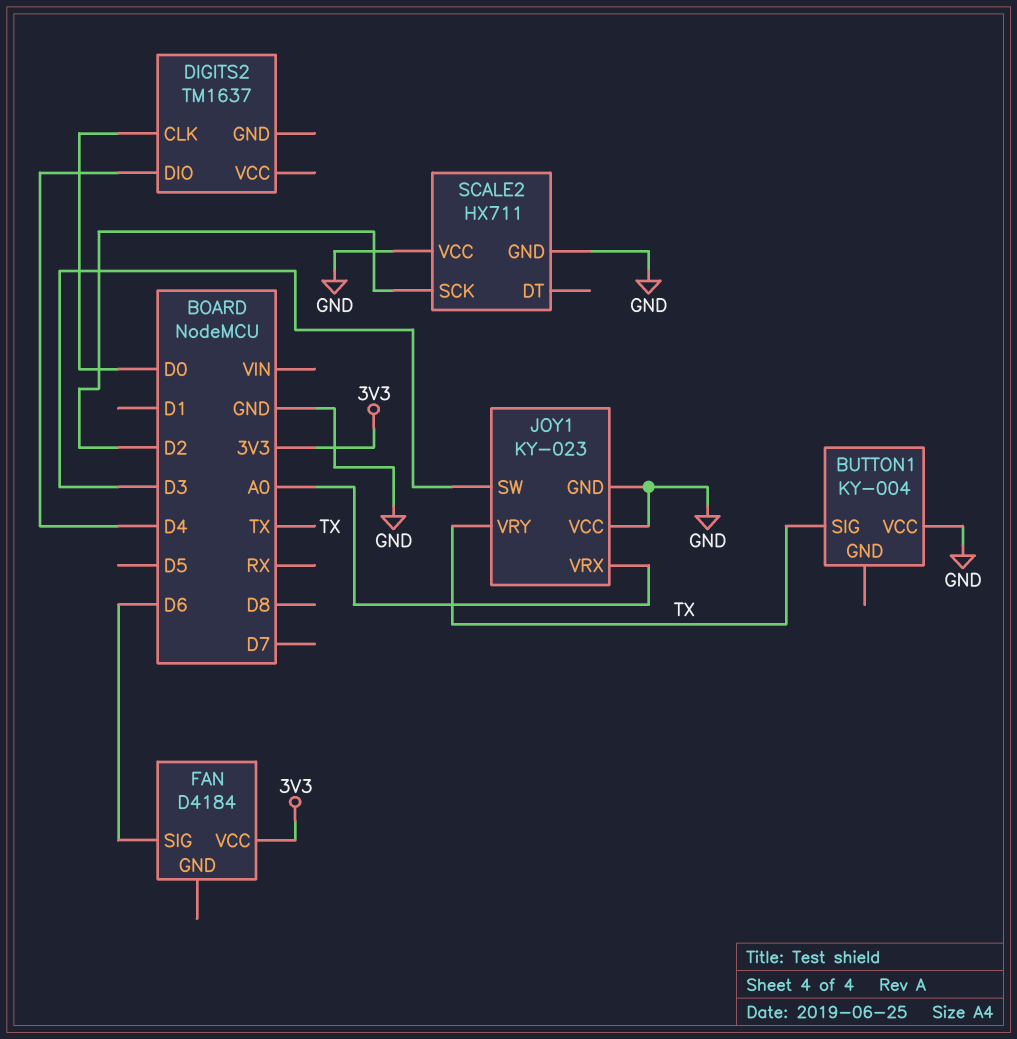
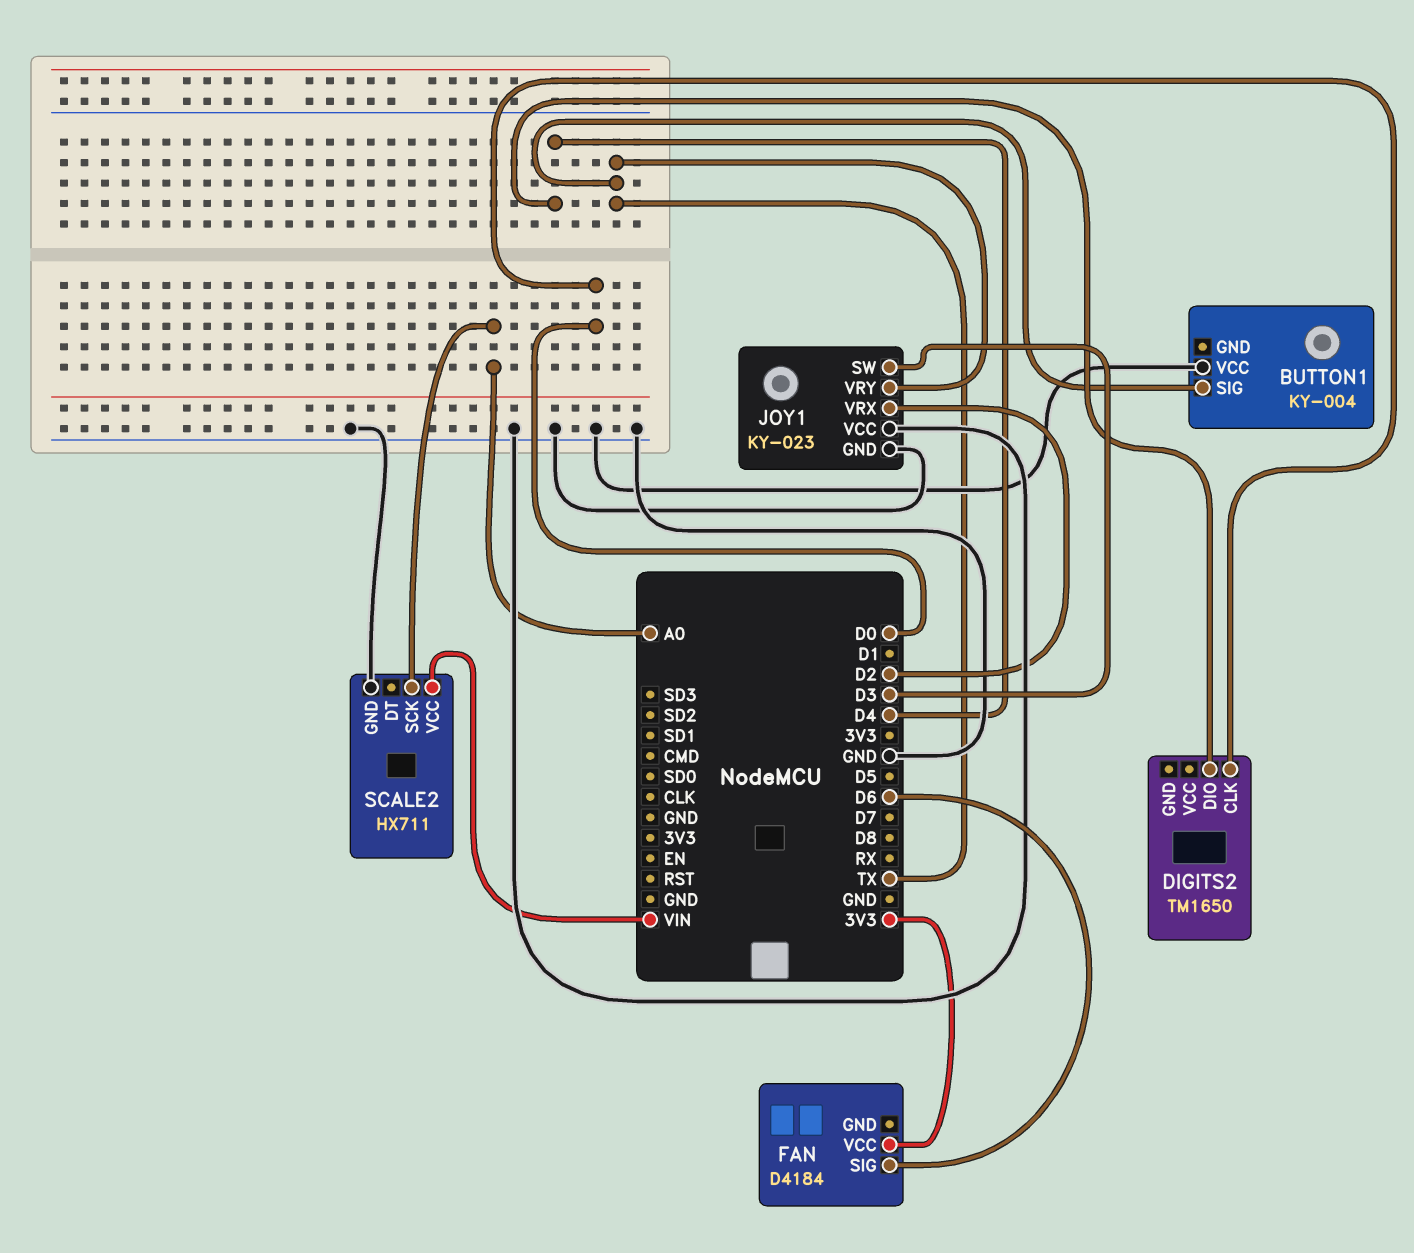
DIGITS2: TM1637 -> TM1650
JOY1 pin VRX: A0 -> D2
SCALE2 pin SCK: D2 -> A0
SCALE2 pin VCC: GND -> VIN

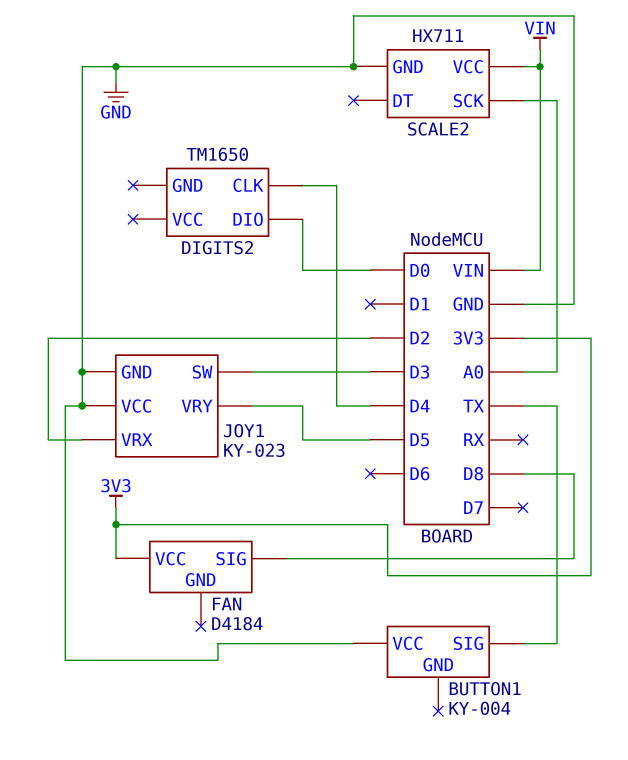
DIGITS2 pin CLK: D0 -> D4
DIGITS2 pin DIO: D4 -> D0
FAN pin SIG: D6 -> D8
JOY1 pin VRY: TX -> D5

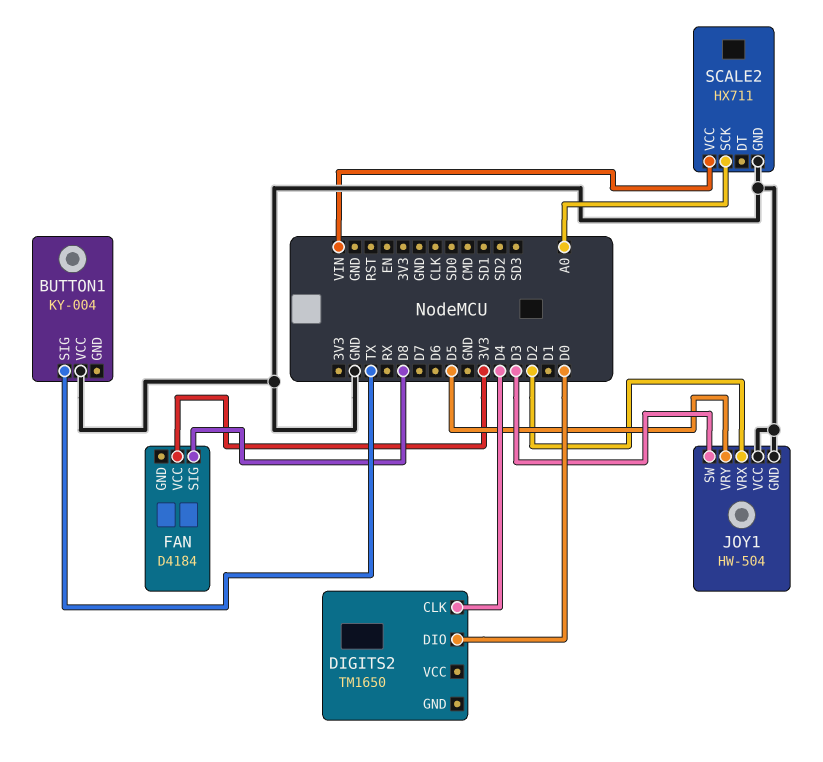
JOY1: KY-023 -> HW-504

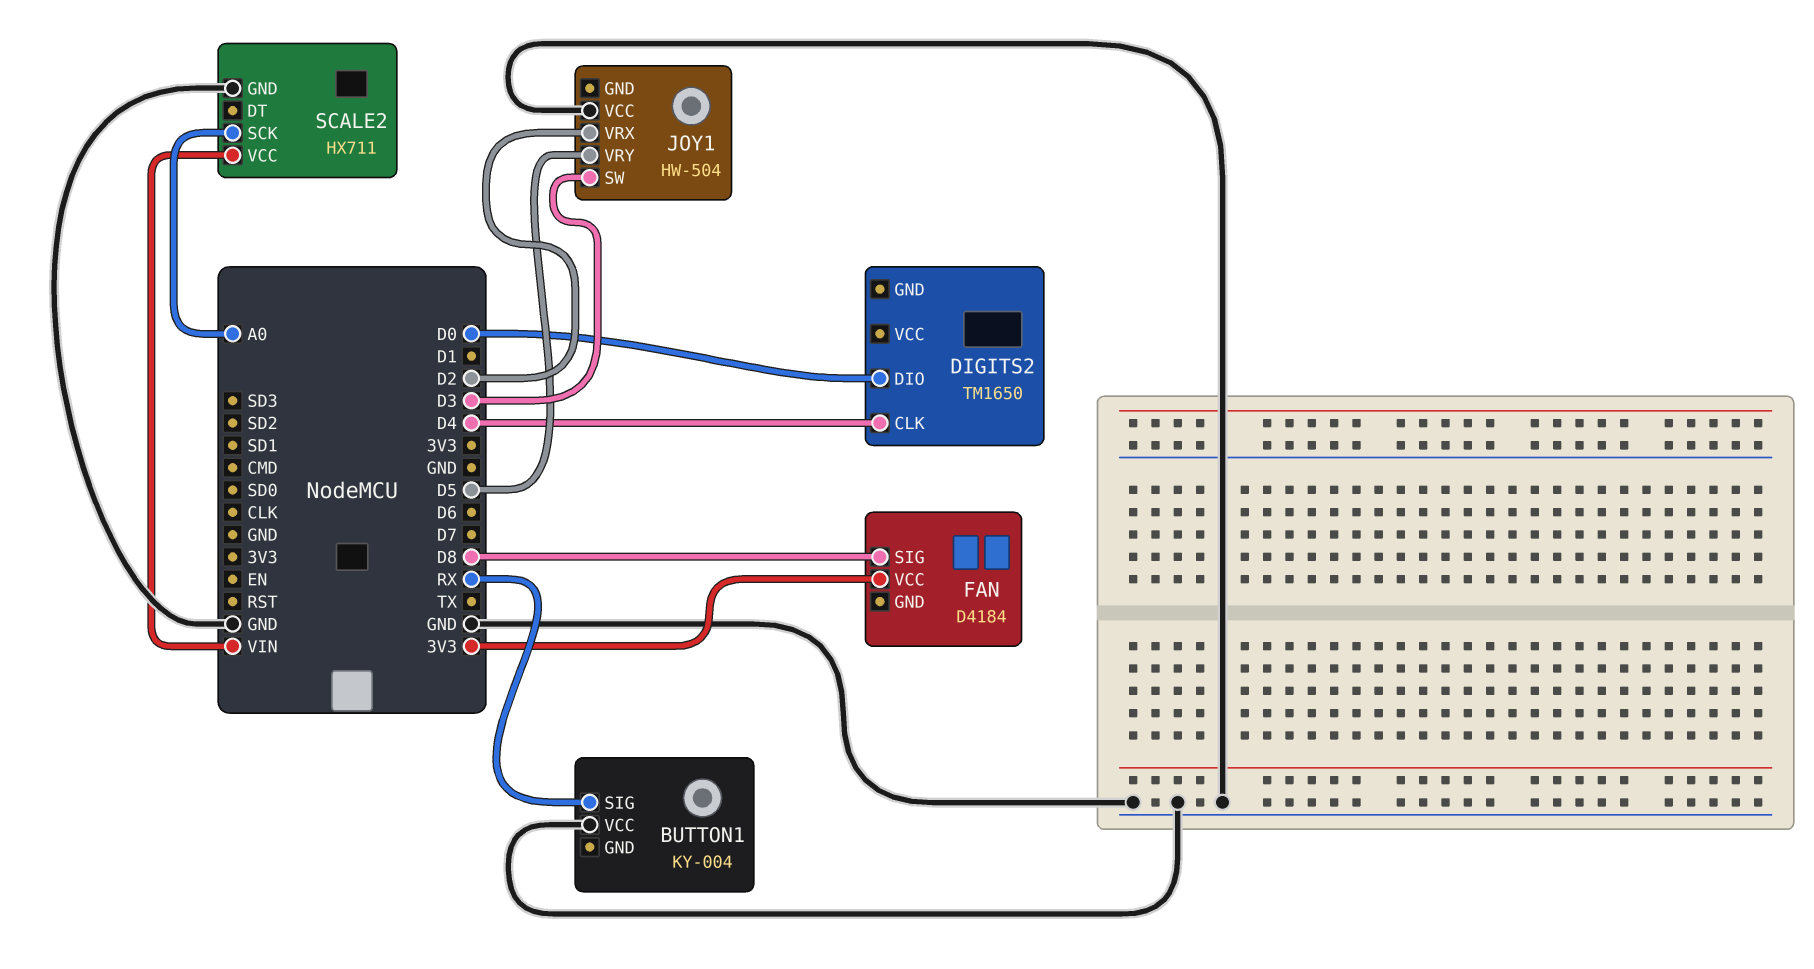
BUTTON1 pin SIG: TX -> RX
JOY1 pin GND: GND -> none

